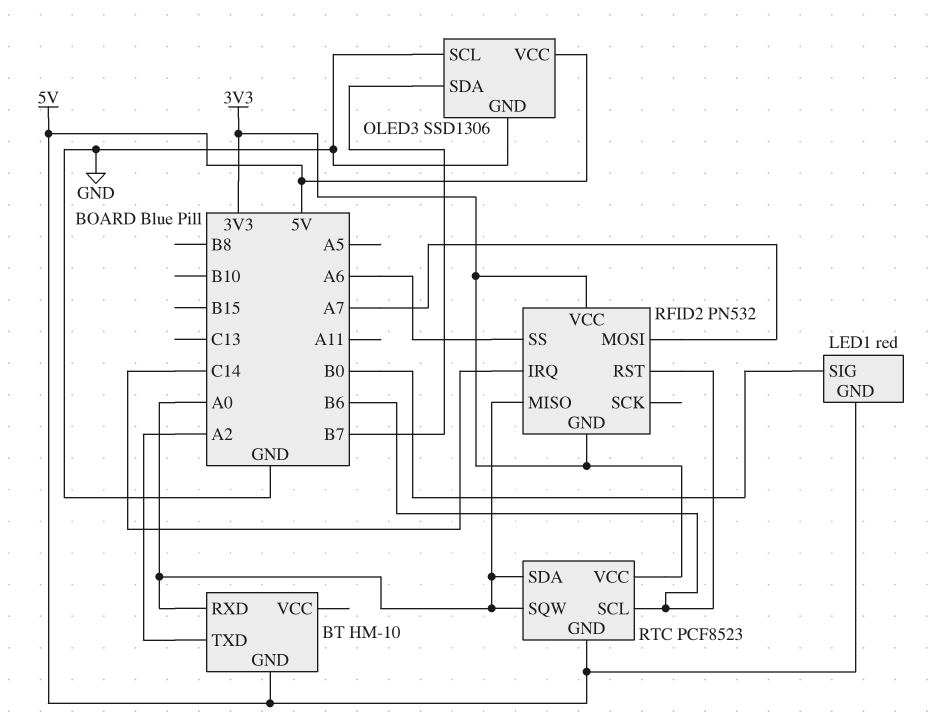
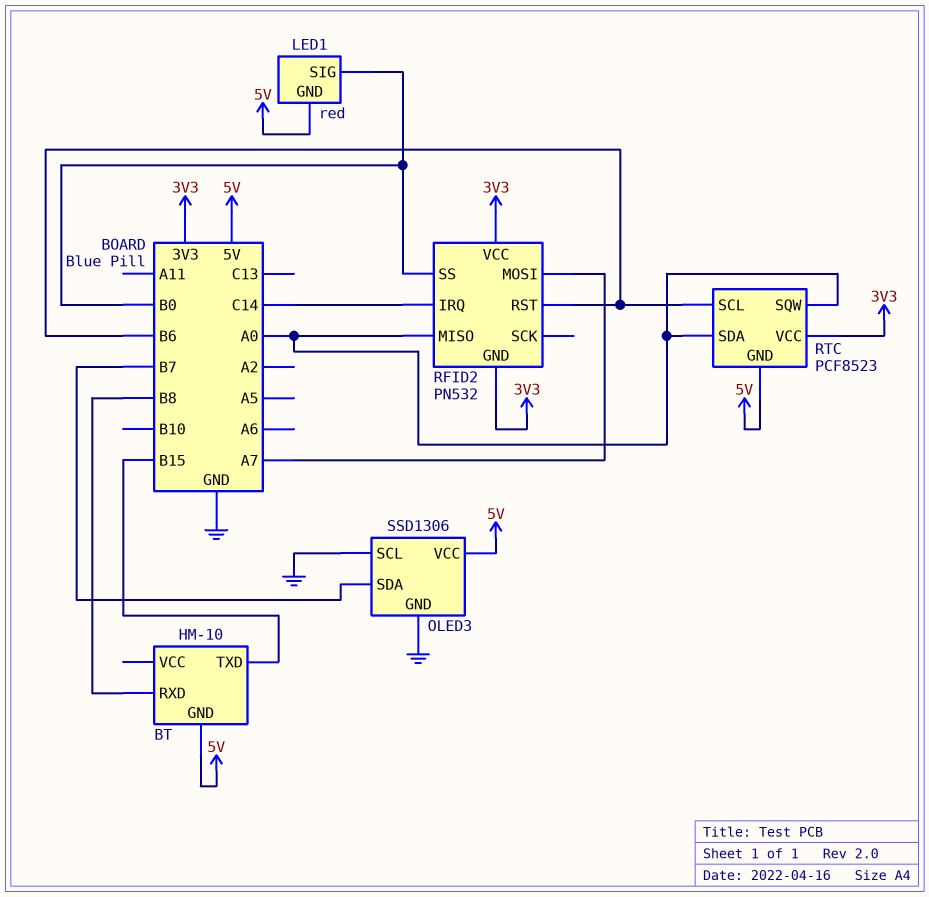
BT pin RXD: A0 -> B8
BT pin TXD: A2 -> B15
RFID2 pin SS: A6 -> B0

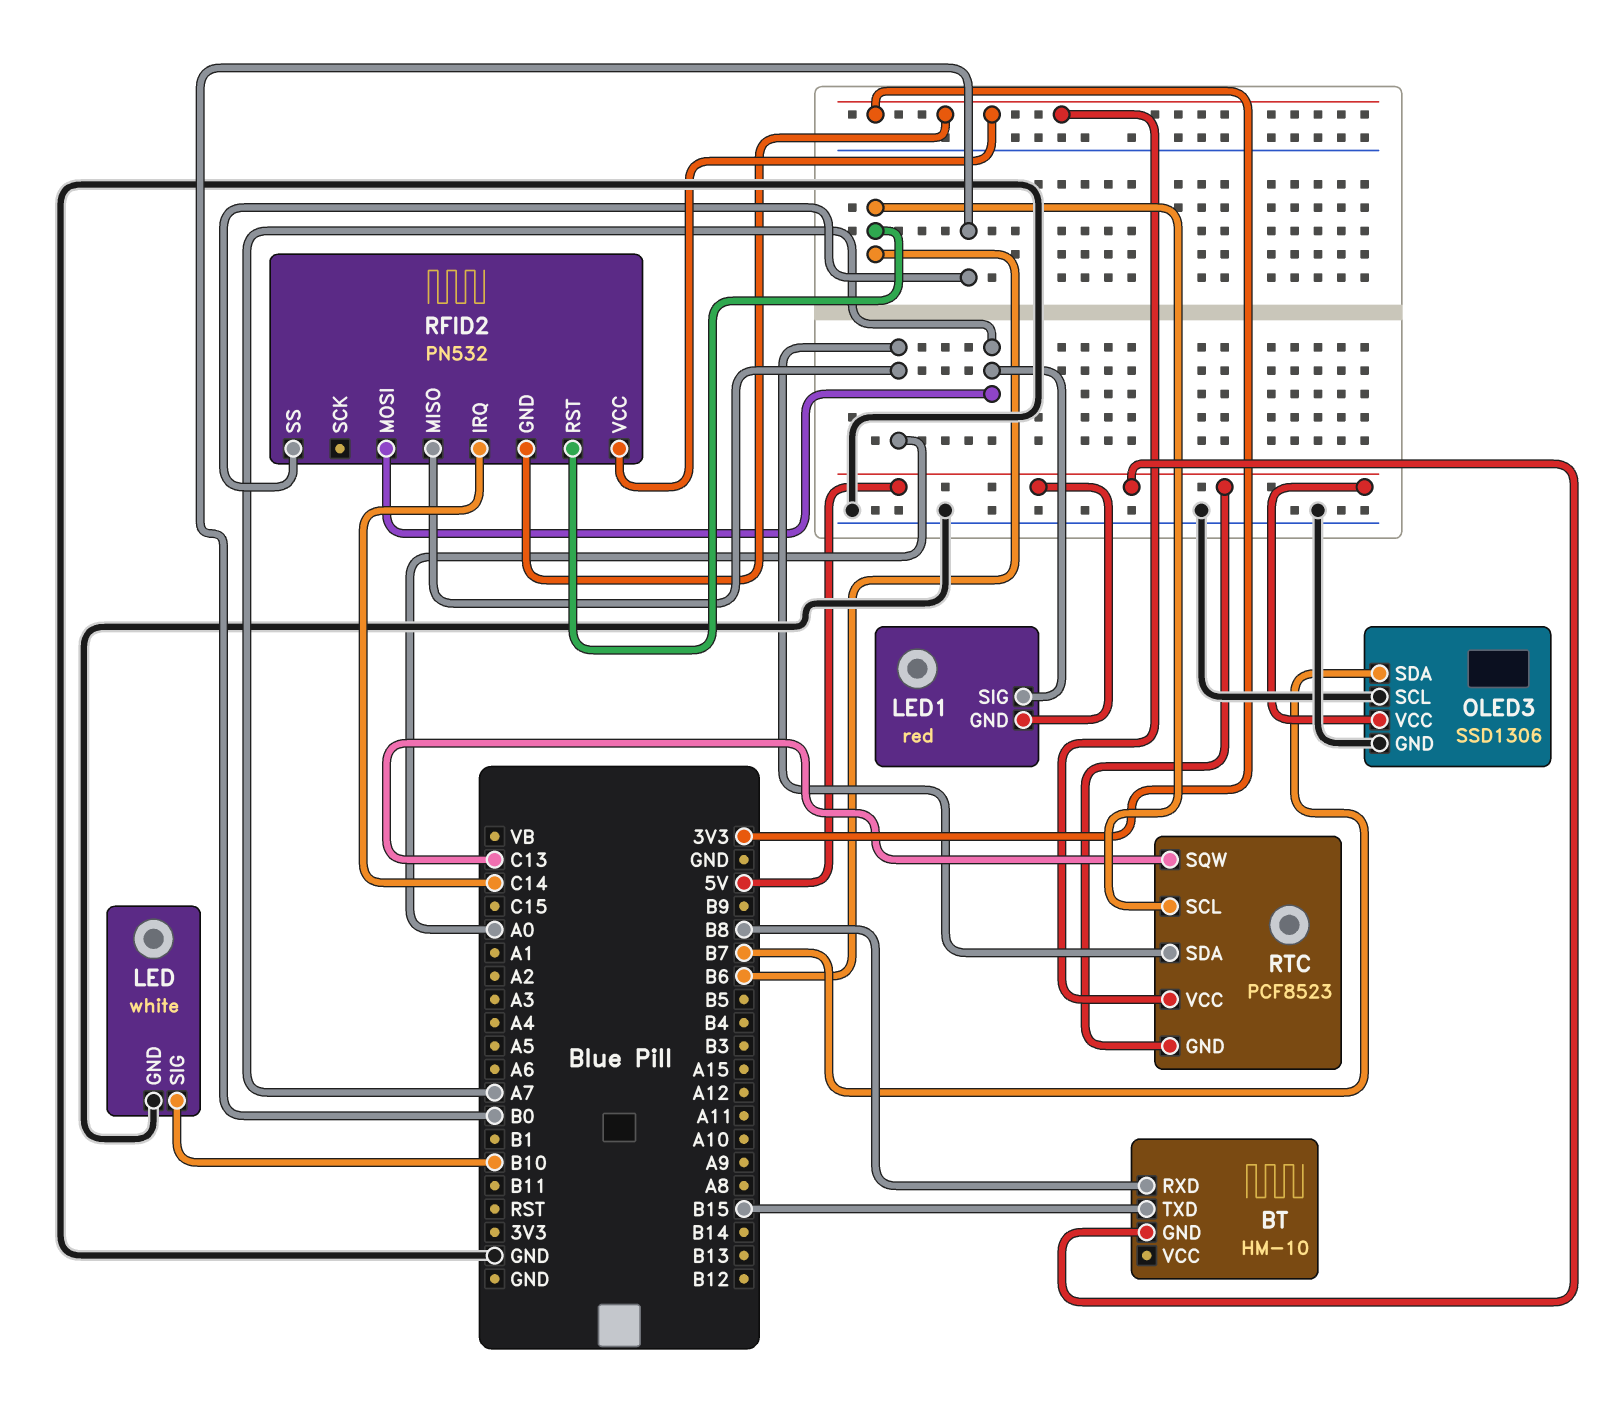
LED: none -> white
LED pin GND: none -> GND
LED pin SIG: none -> B10
LED1 pin SIG: B0 -> A7
RTC pin SQW: A0 -> C13

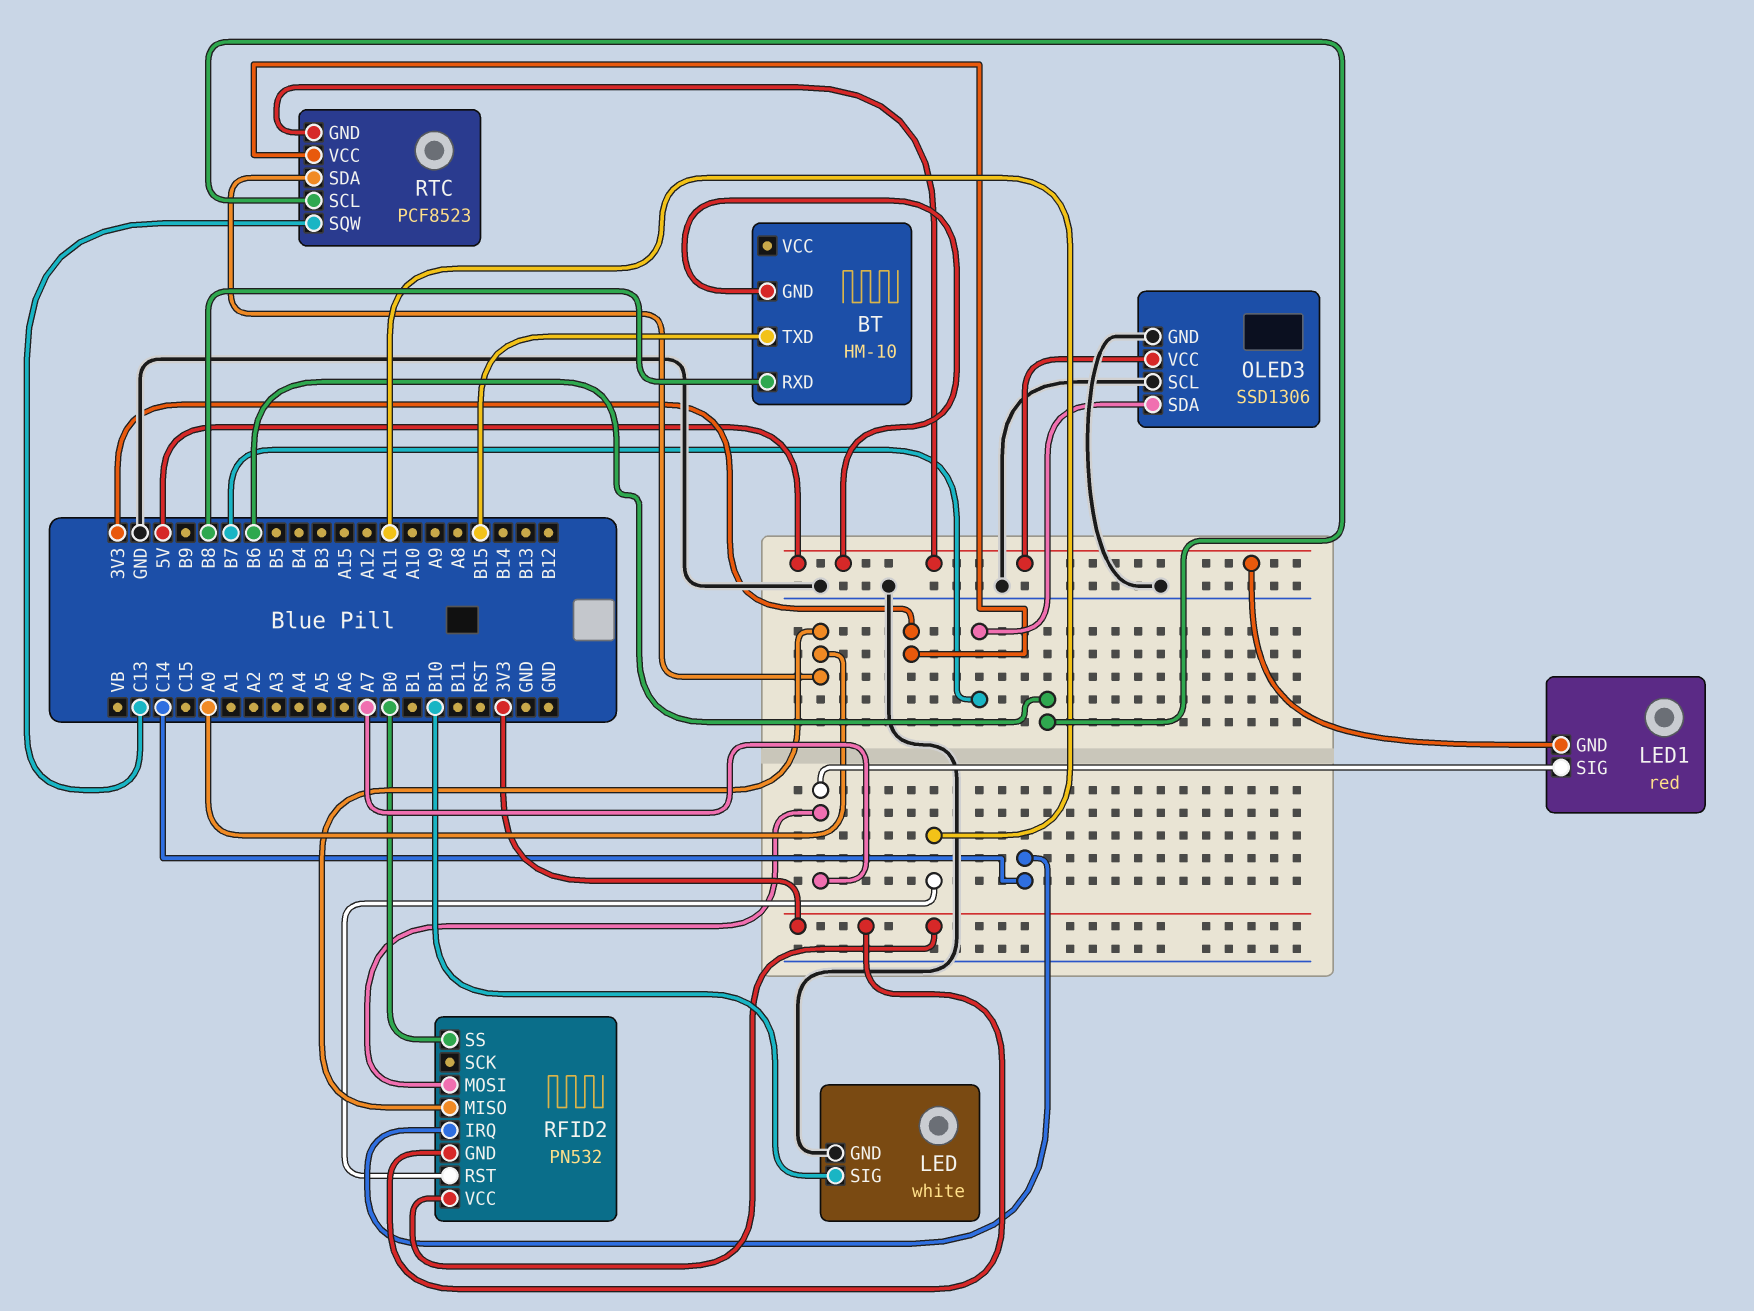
RFID2 pin RST: B6 -> A11

